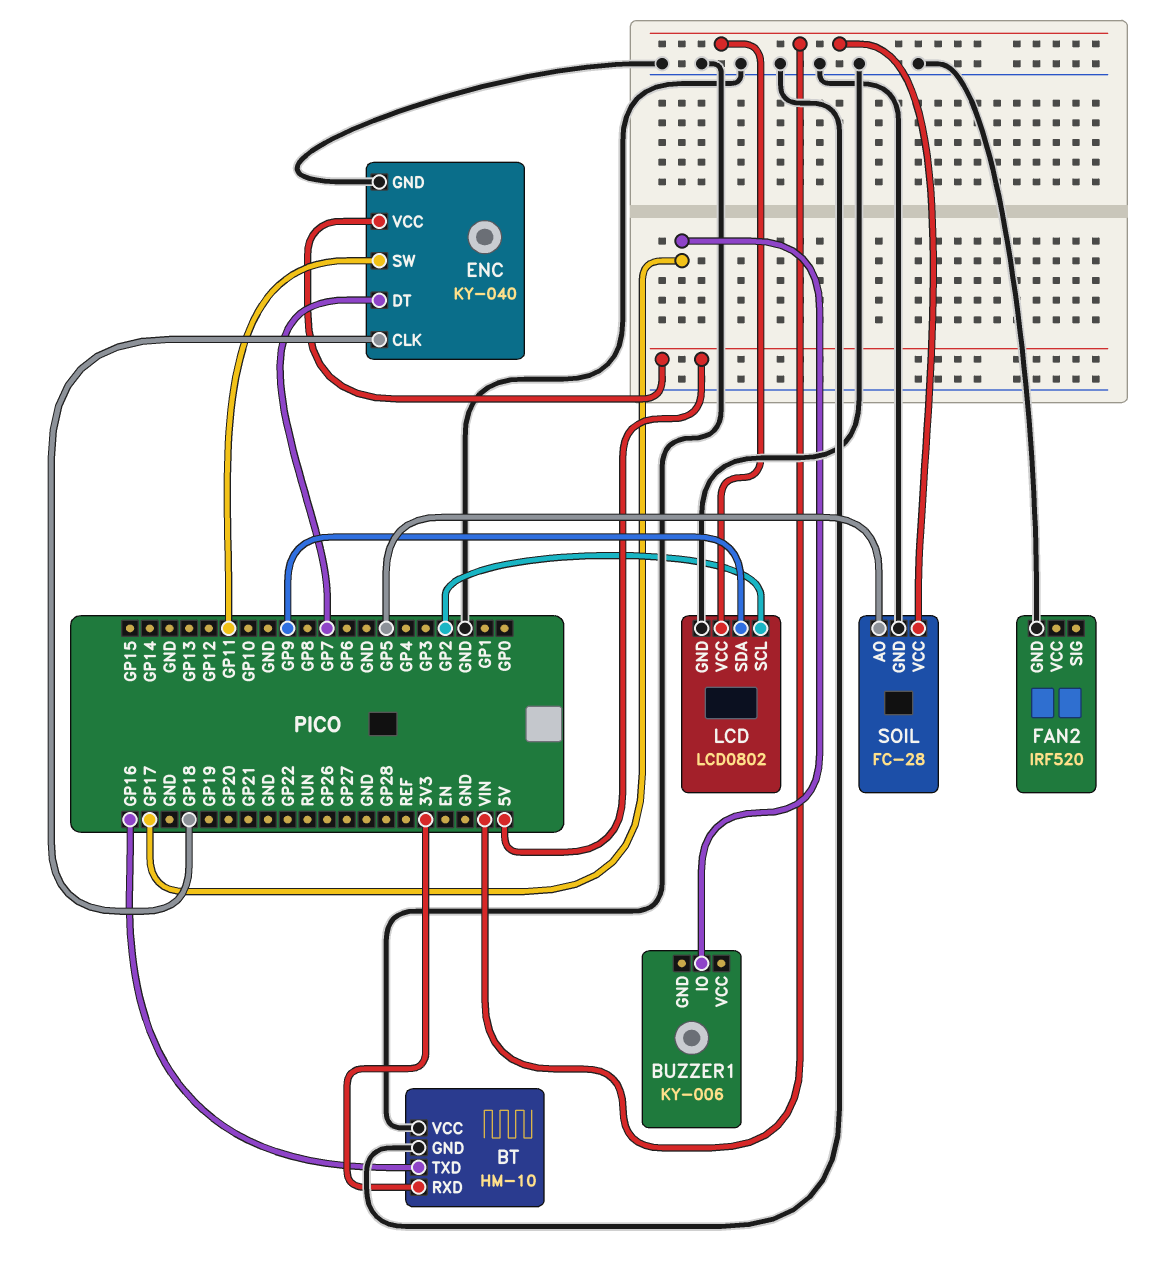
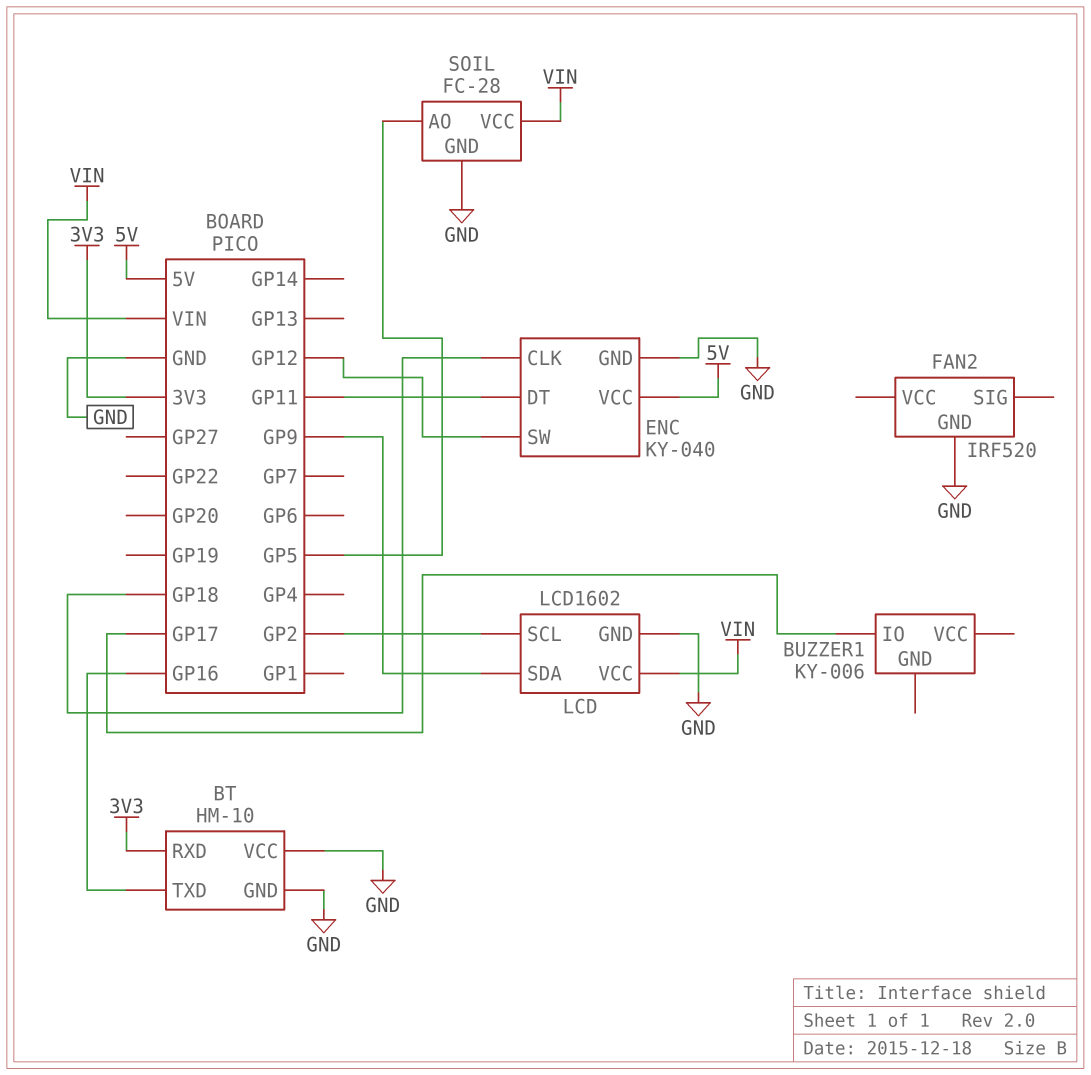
ENC pin DT: GP7 -> GP11
ENC pin SW: GP11 -> GP12
LCD: LCD0802 -> LCD1602

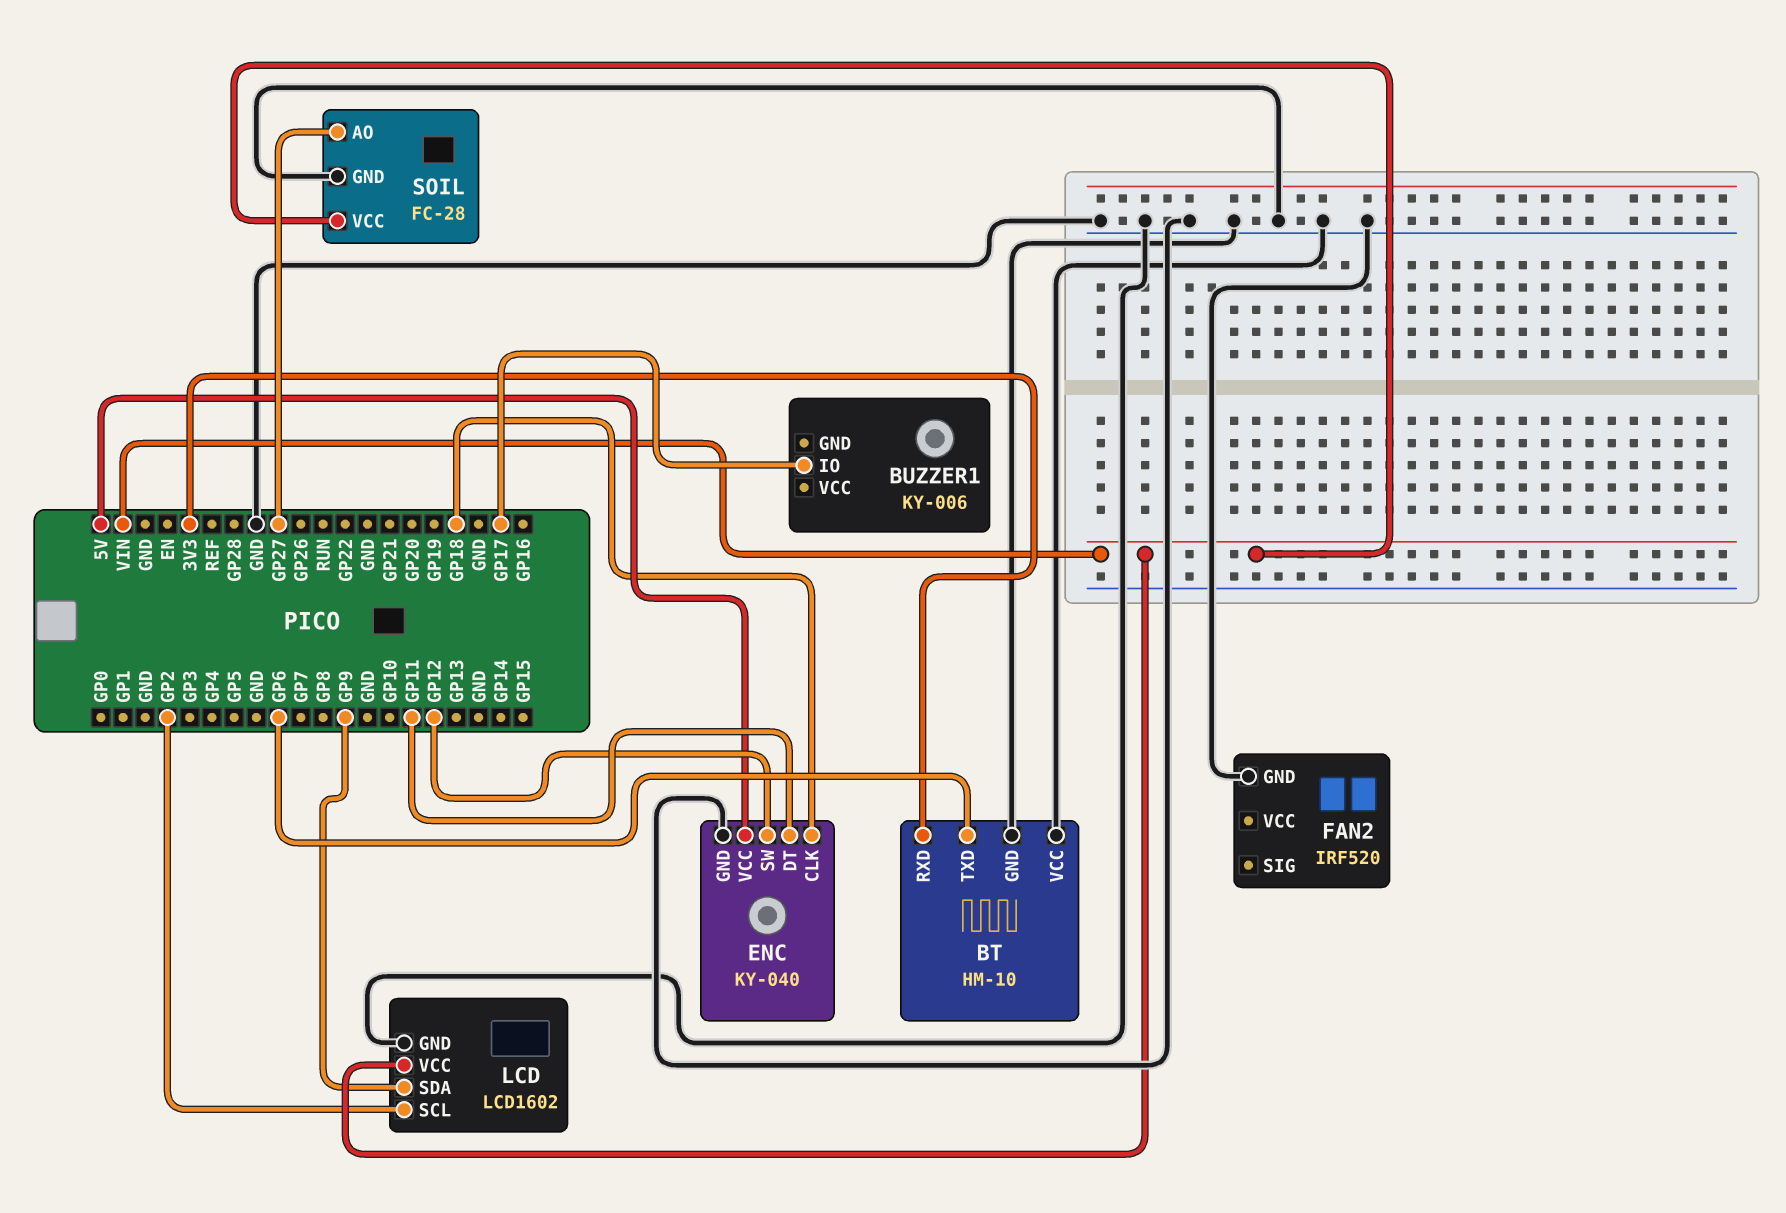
BT pin TXD: GP16 -> GP6
SOIL pin AO: GP5 -> GP27

